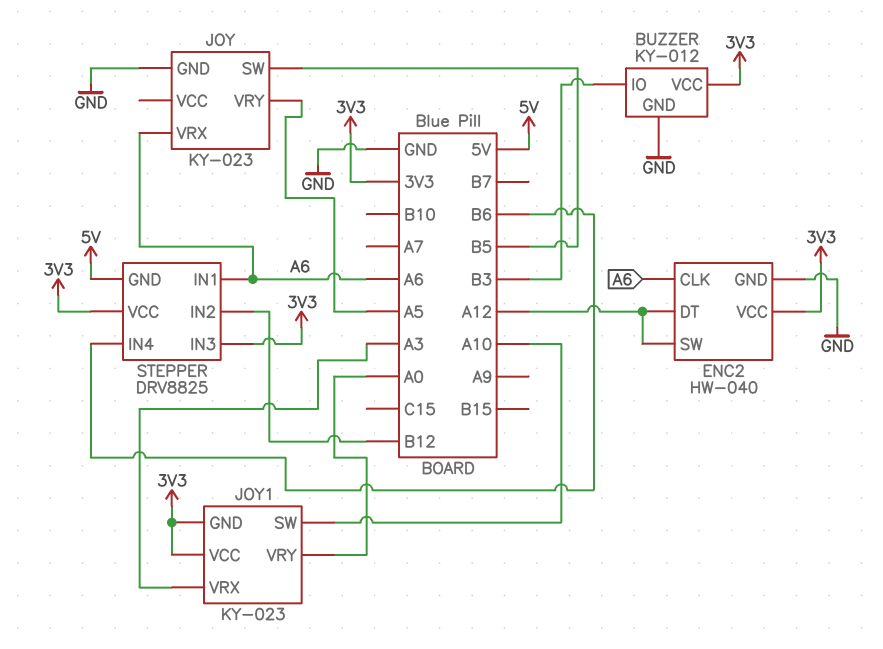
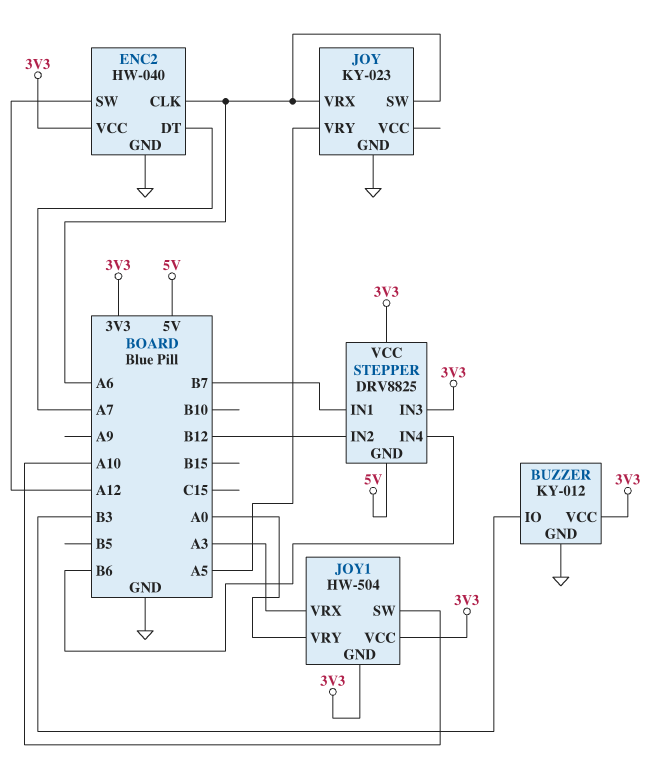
ENC2 pin DT: A12 -> A7
JOY pin SW: B5 -> A6
JOY1: KY-023 -> HW-504
STEPPER pin IN1: A6 -> B7

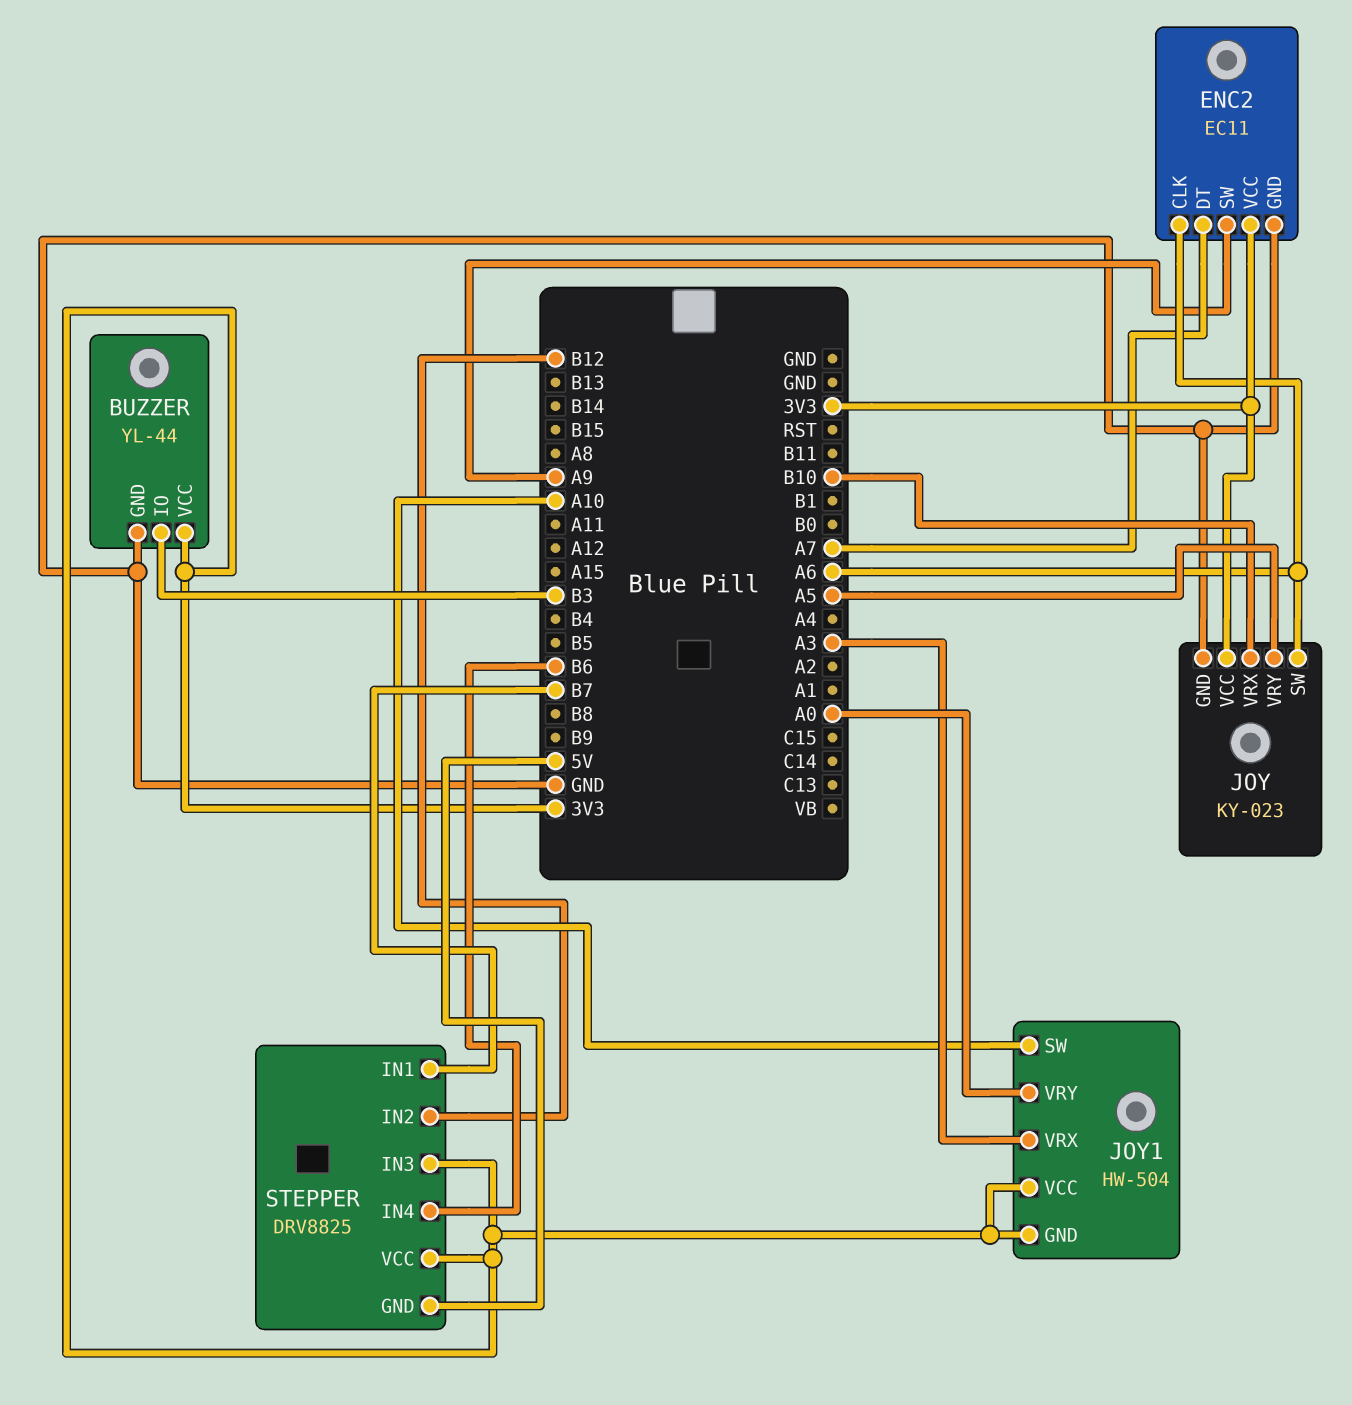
BUZZER: KY-012 -> YL-44
ENC2: HW-040 -> EC11
ENC2 pin SW: A12 -> A9
JOY pin VCC: none -> 3V3
JOY pin VRX: A6 -> B10

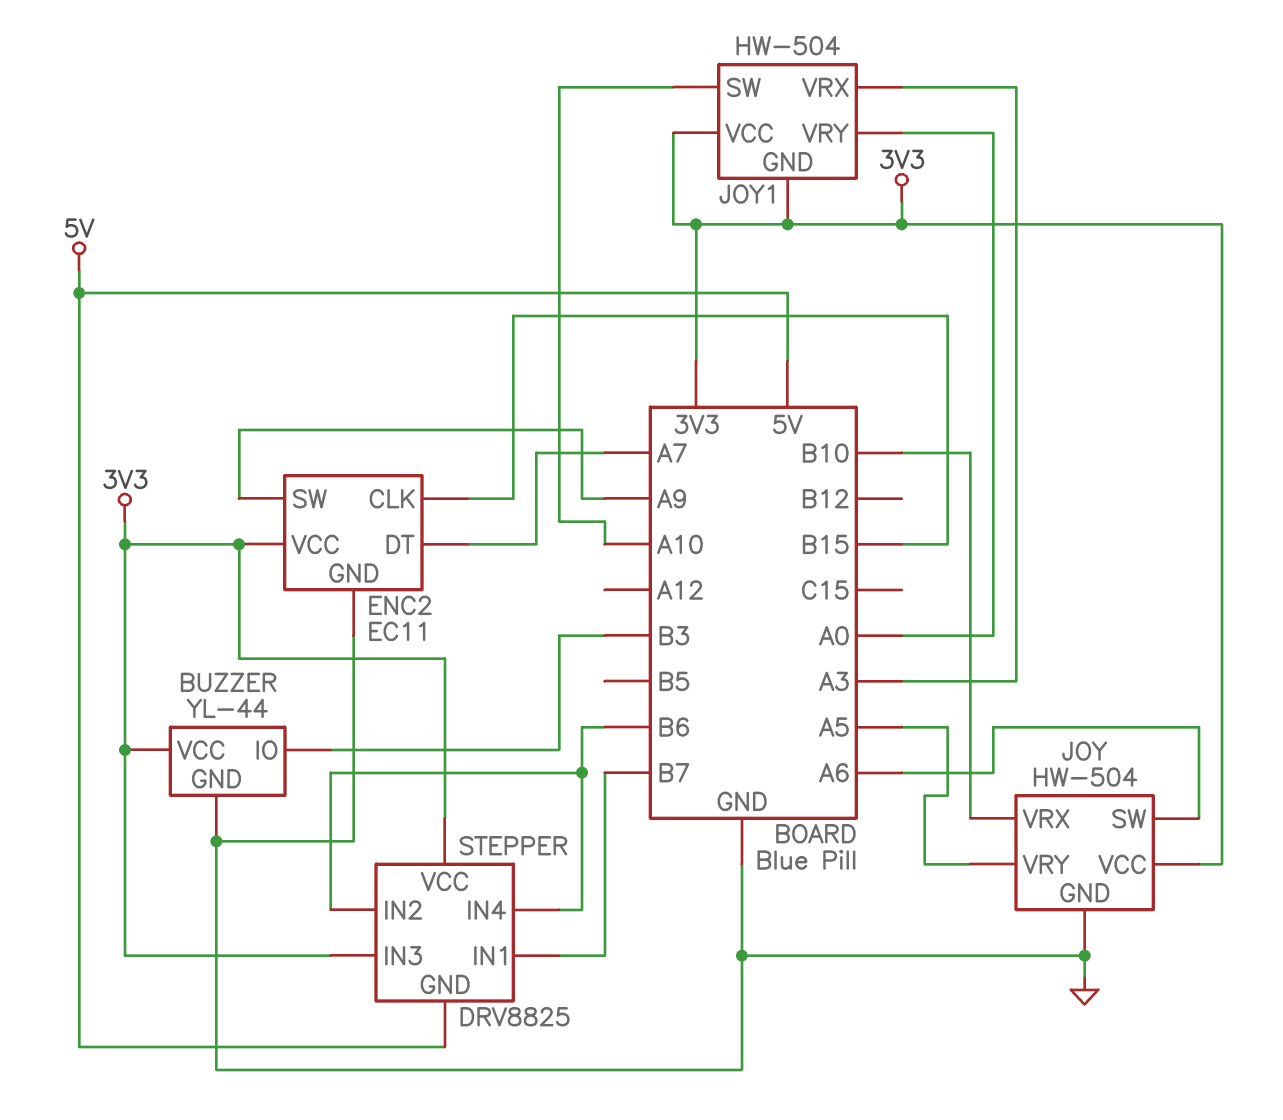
ENC2 pin CLK: A6 -> B15
JOY: KY-023 -> HW-504
STEPPER pin IN2: B12 -> B6

